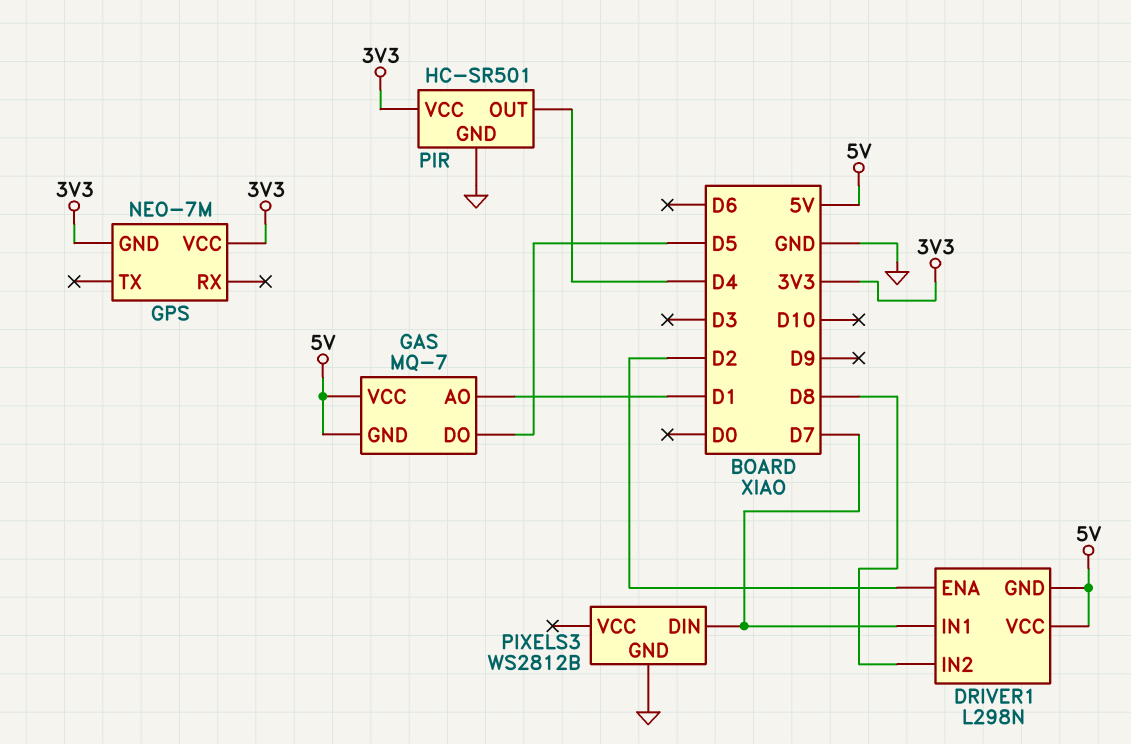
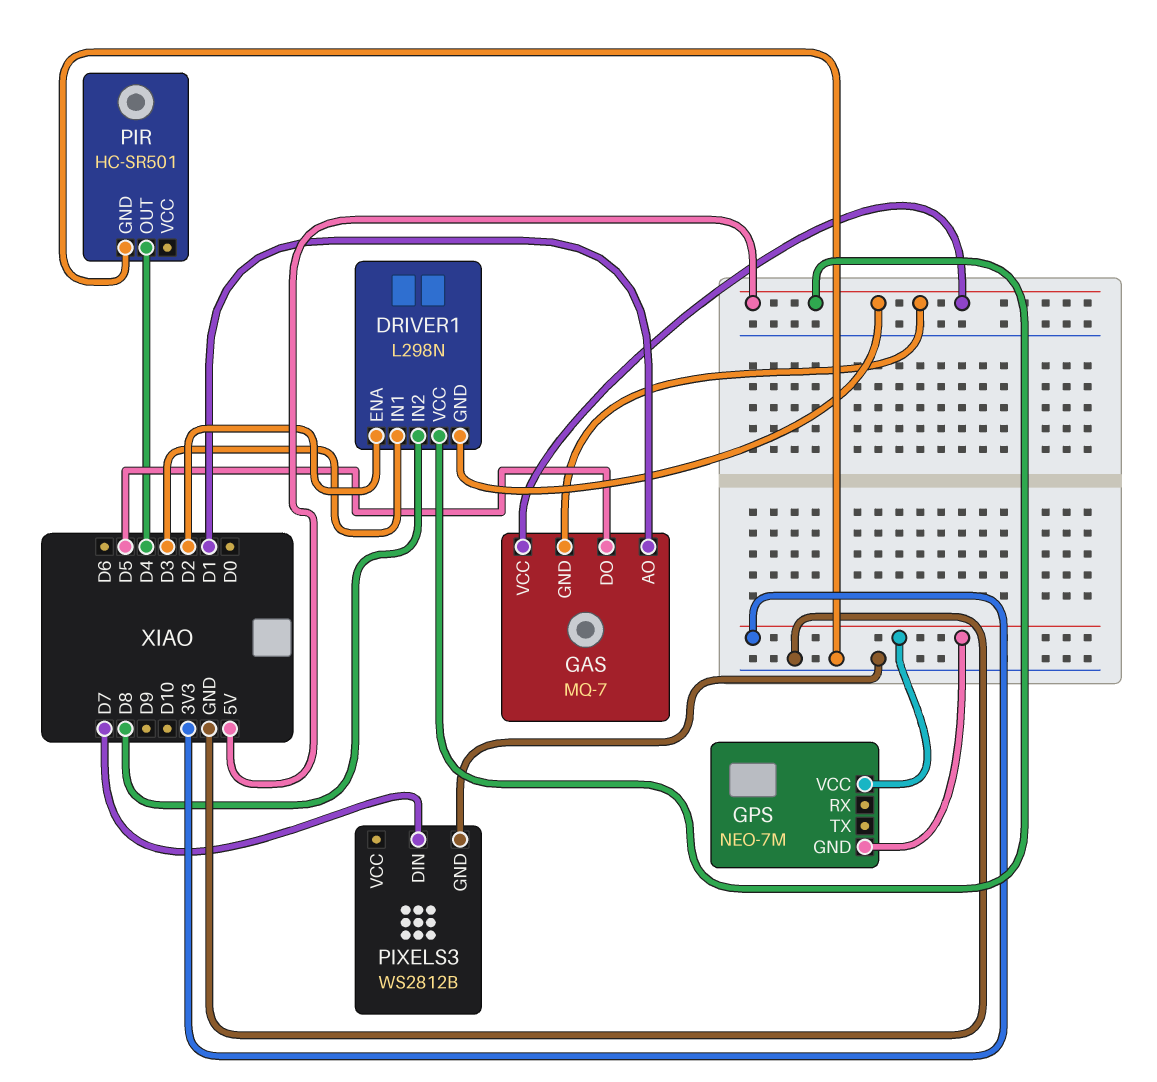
DRIVER1 pin IN1: D7 -> D3
PIR pin VCC: 3V3 -> none

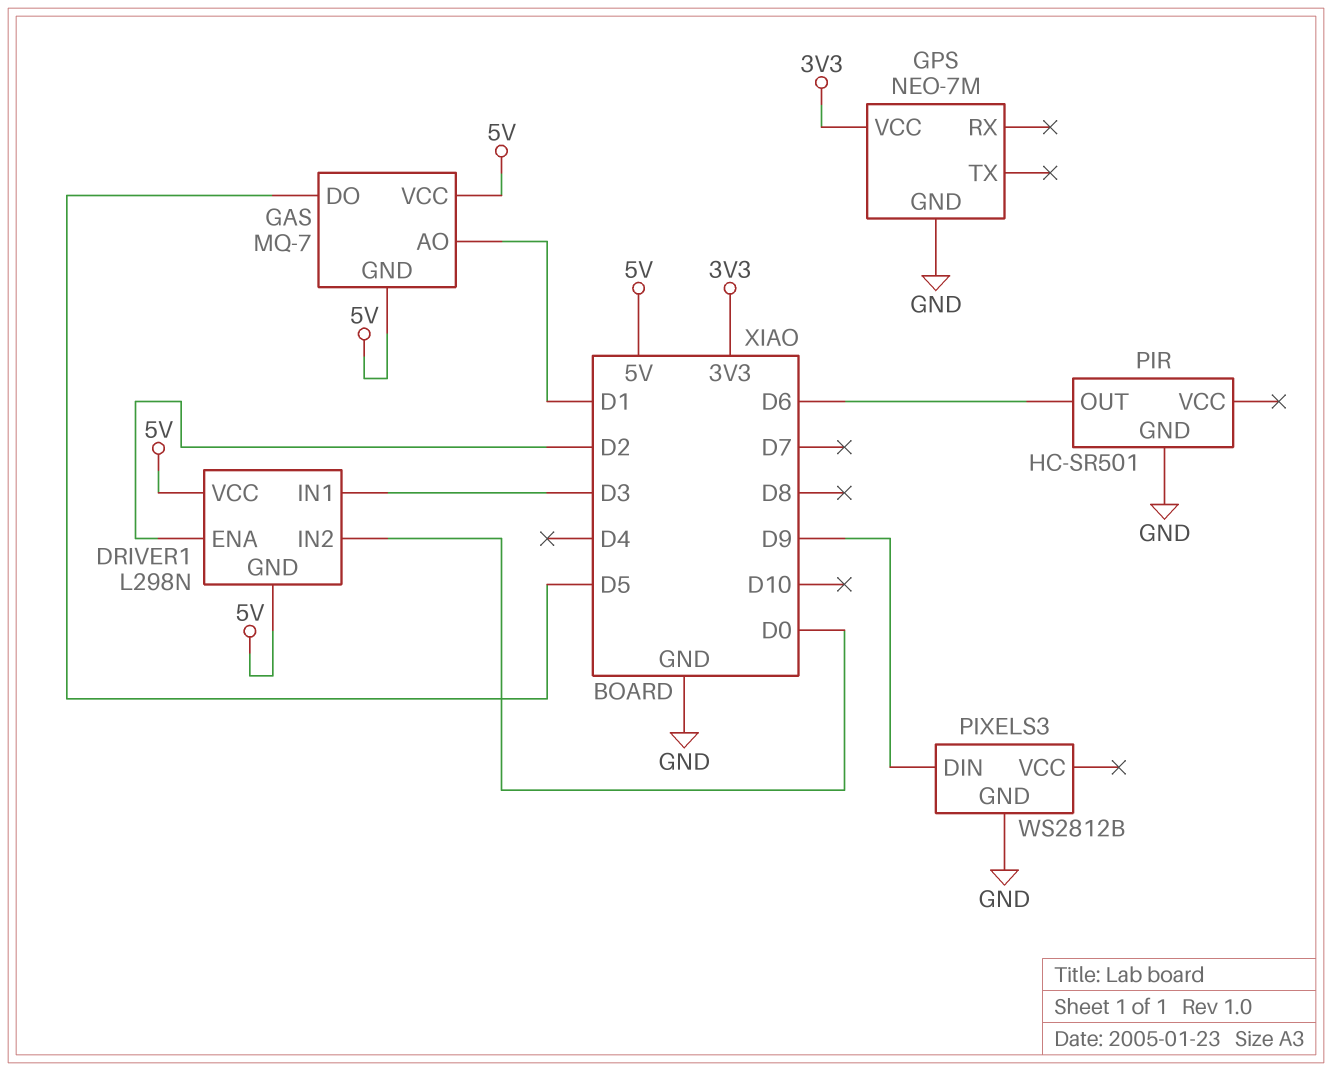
DRIVER1 pin IN2: D8 -> D0
GPS pin GND: 3V3 -> GND
PIR pin OUT: D4 -> D6
PIXELS3 pin DIN: D7 -> D9

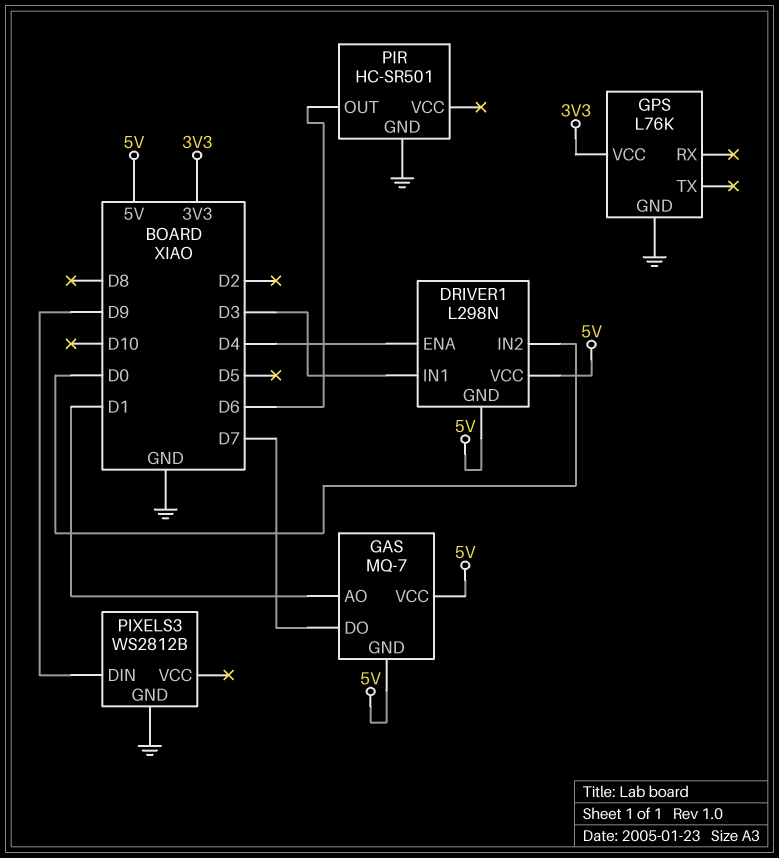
DRIVER1 pin ENA: D2 -> D4
GAS pin DO: D5 -> D7
GPS: NEO-7M -> L76K

